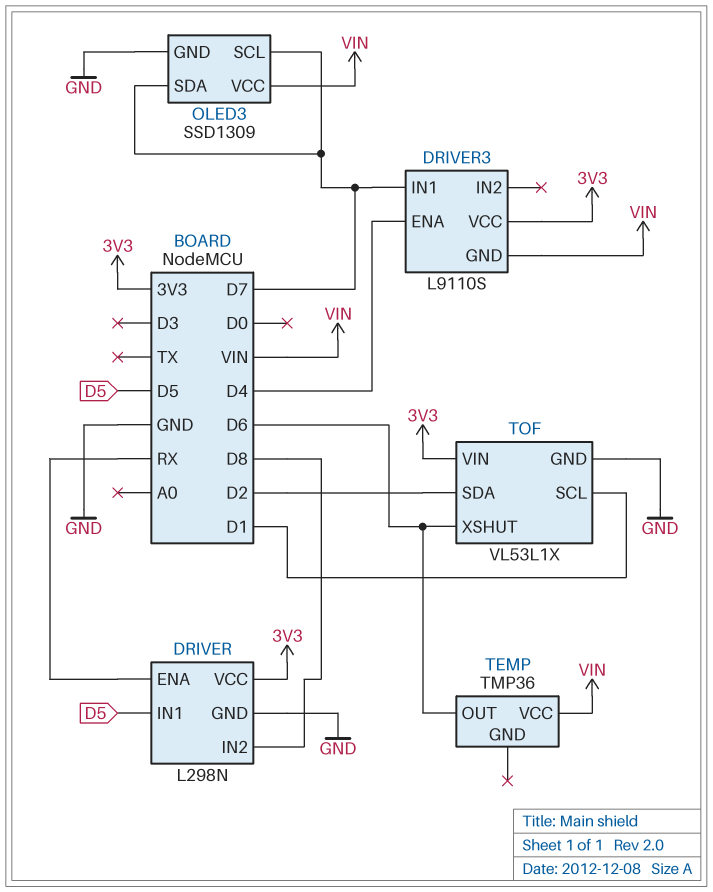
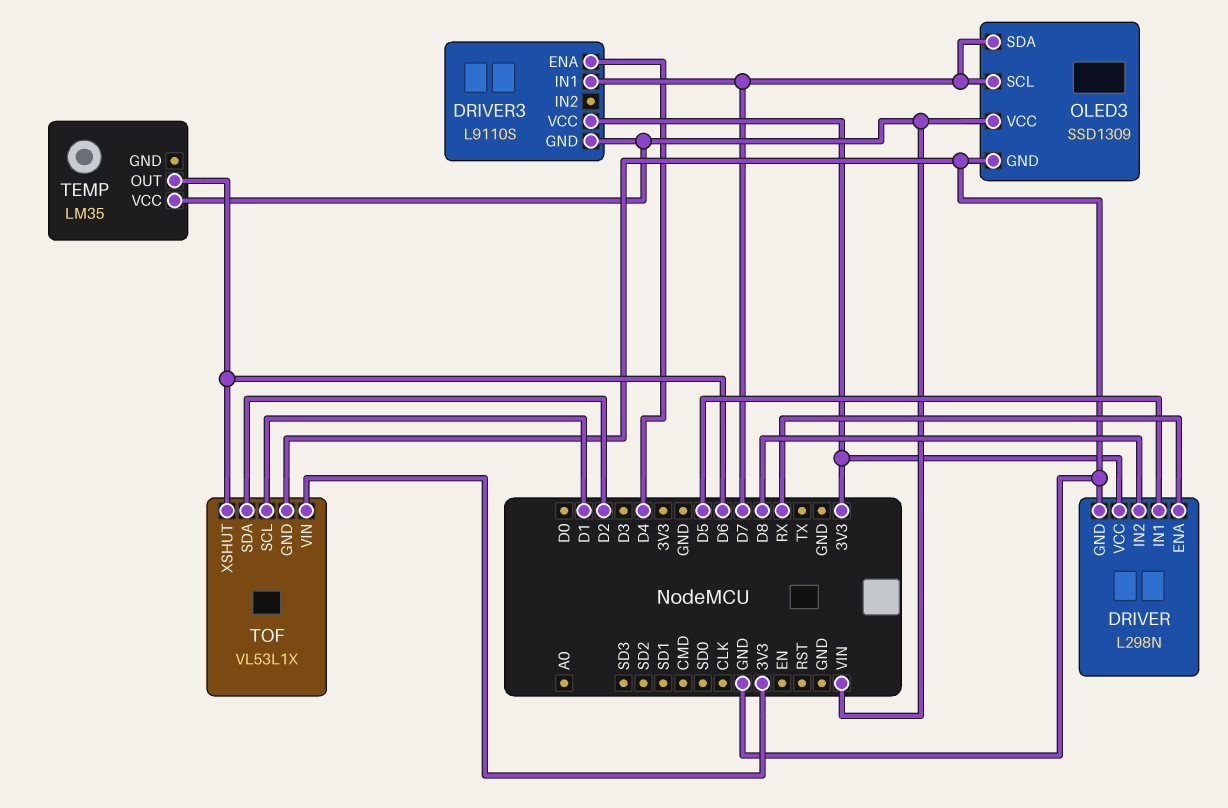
TEMP: TMP36 -> LM35

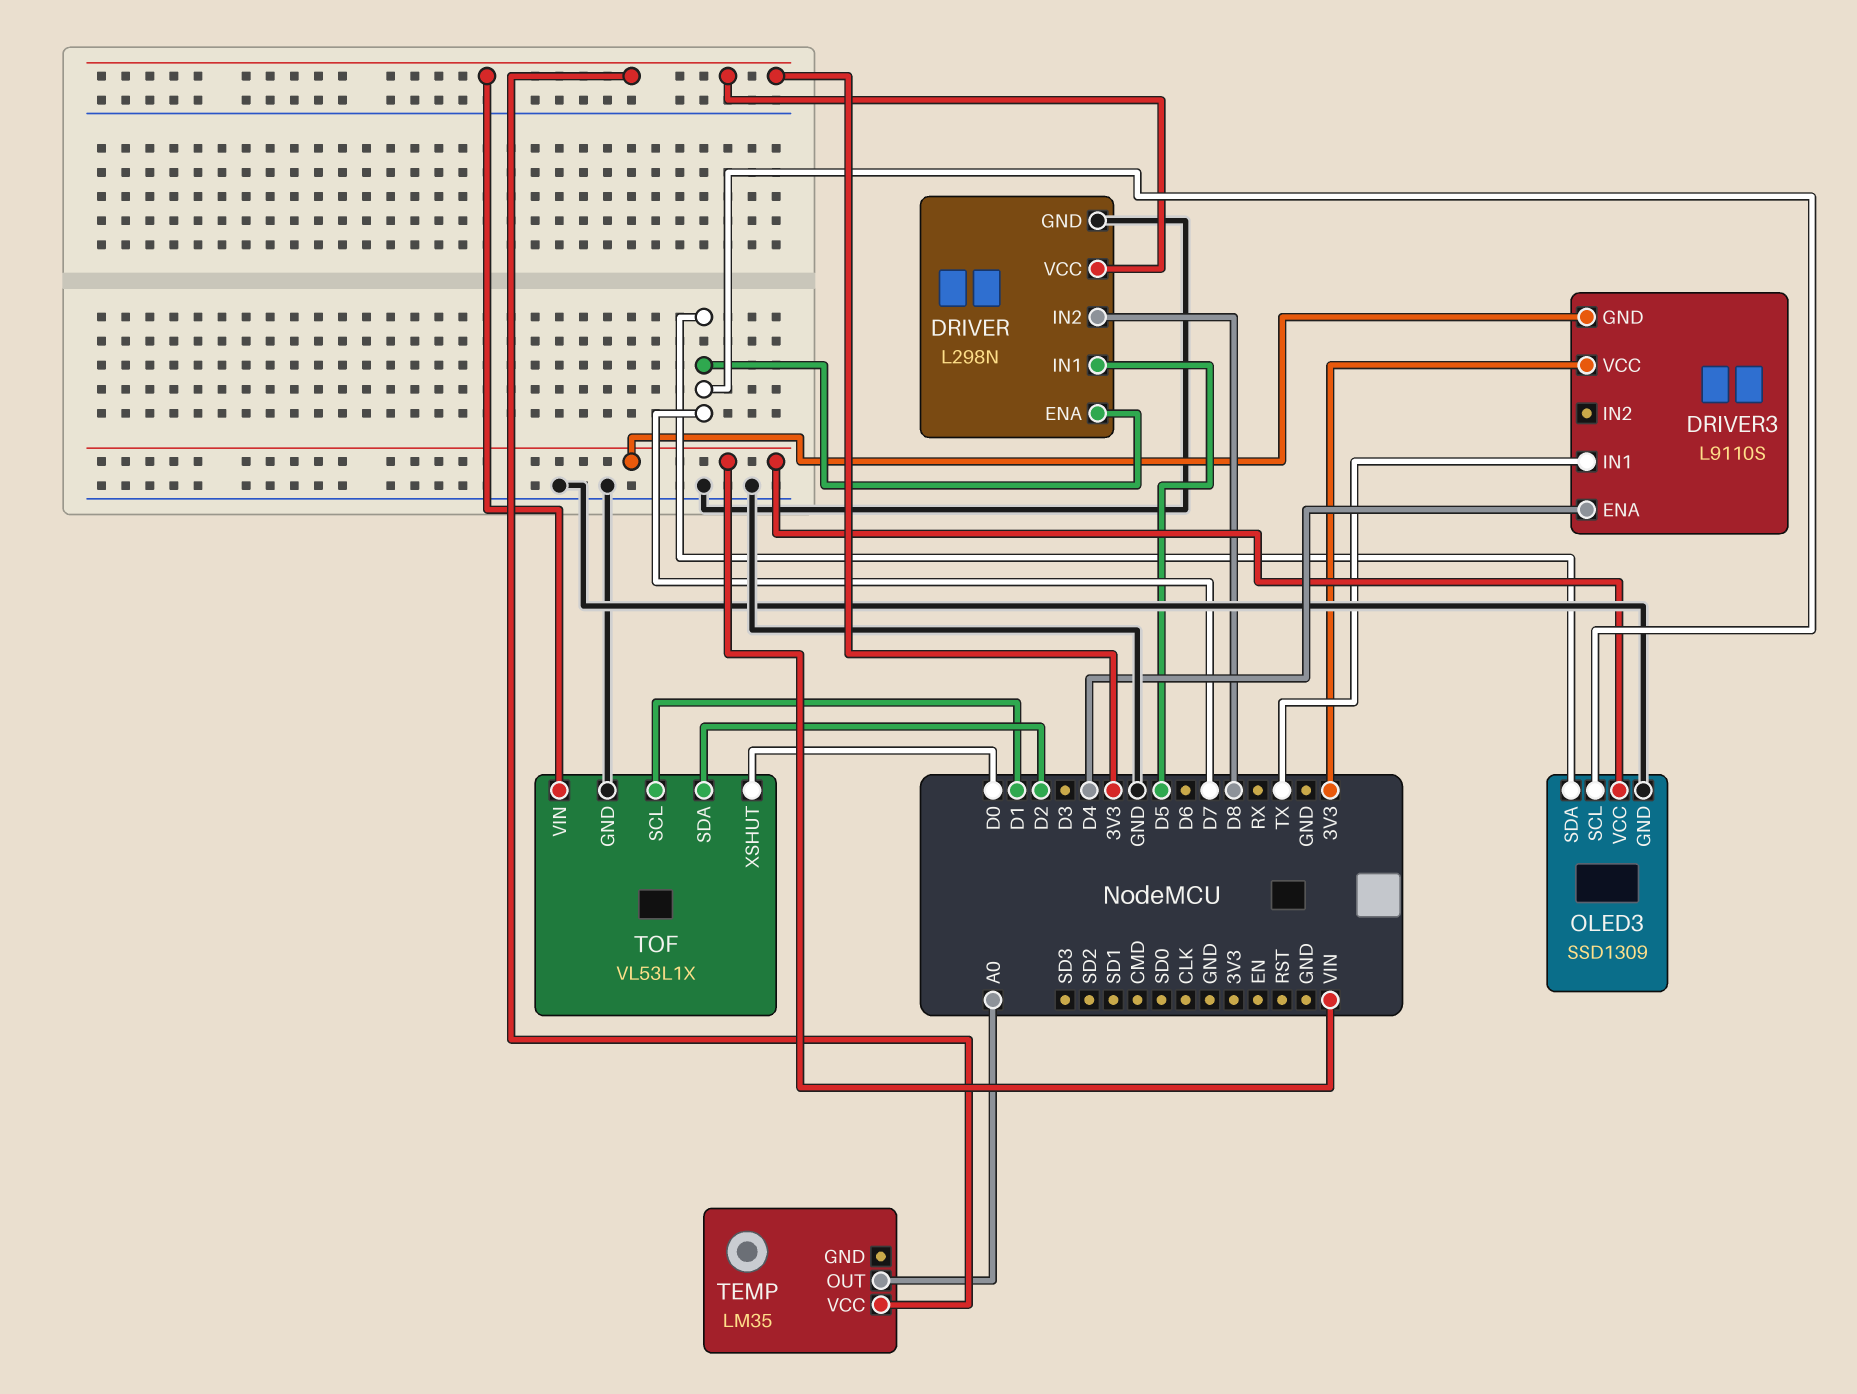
DRIVER pin ENA: RX -> D7
DRIVER3 pin IN1: D7 -> TX
TEMP pin OUT: D6 -> A0
TEMP pin VCC: VIN -> 3V3
TOF pin XSHUT: D6 -> D0

